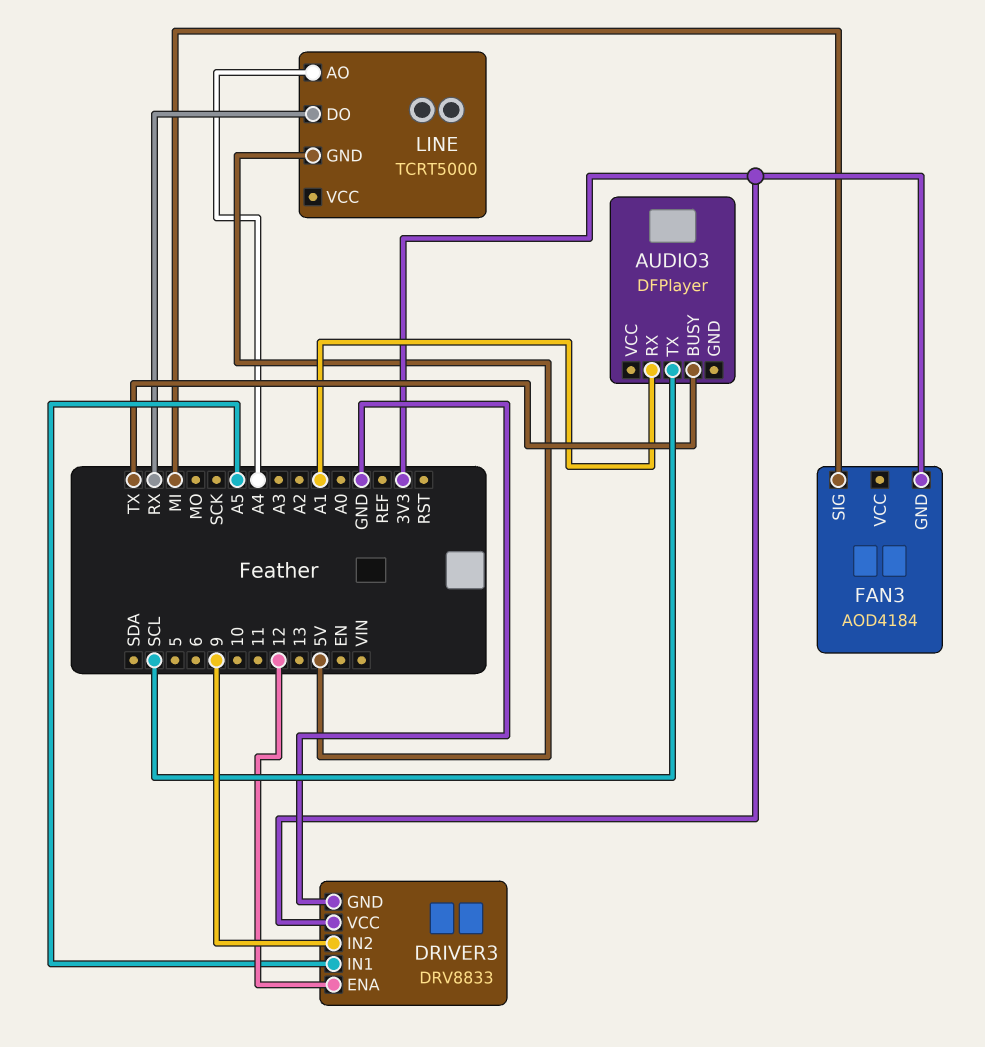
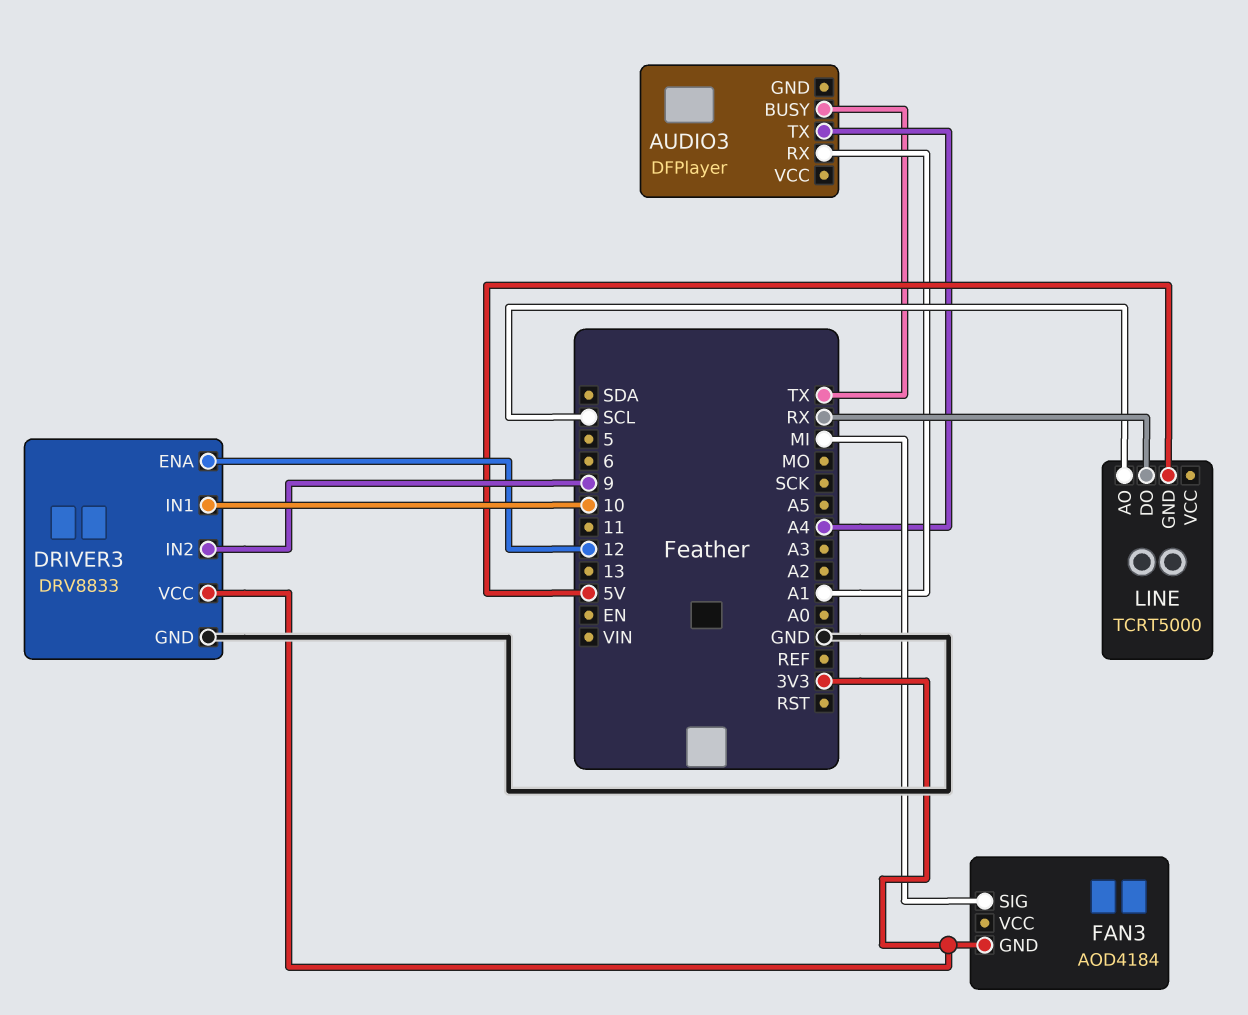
AUDIO3 pin TX: SCL -> A4
DRIVER3 pin IN1: A5 -> 10
LINE pin AO: A4 -> SCL

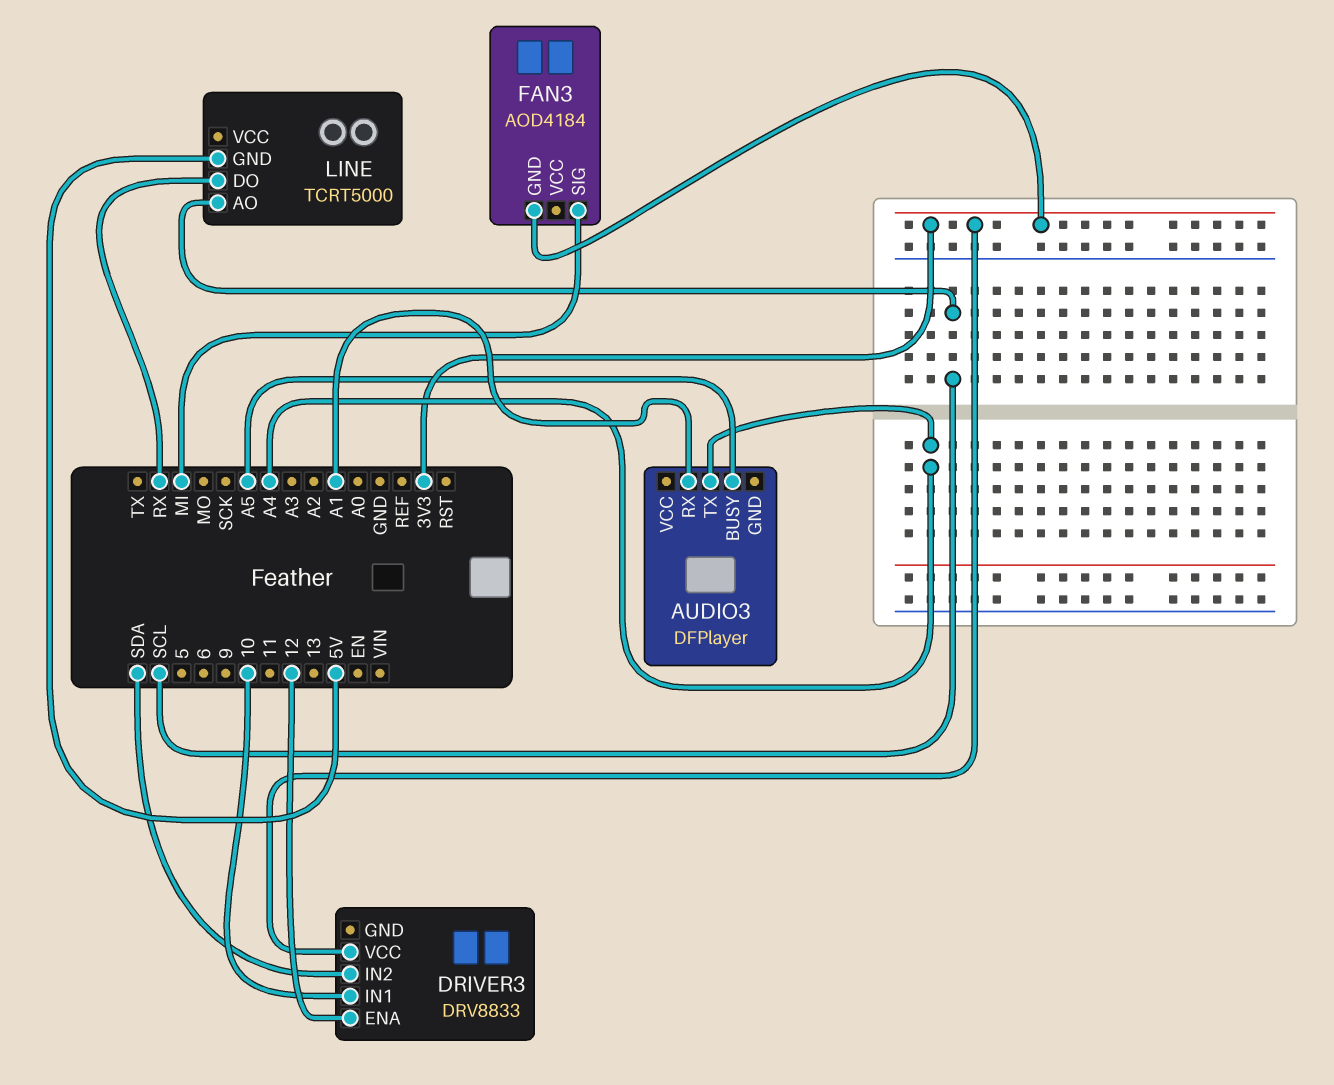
AUDIO3 pin BUSY: TX -> A5
DRIVER3 pin GND: GND -> none
DRIVER3 pin IN2: 9 -> SDA

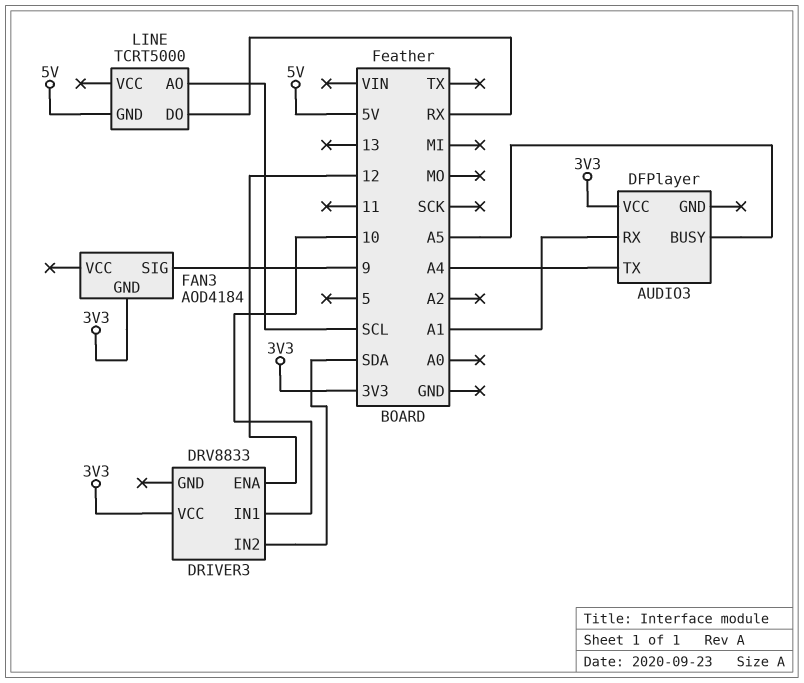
AUDIO3 pin VCC: none -> 3V3
FAN3 pin SIG: MI -> 9

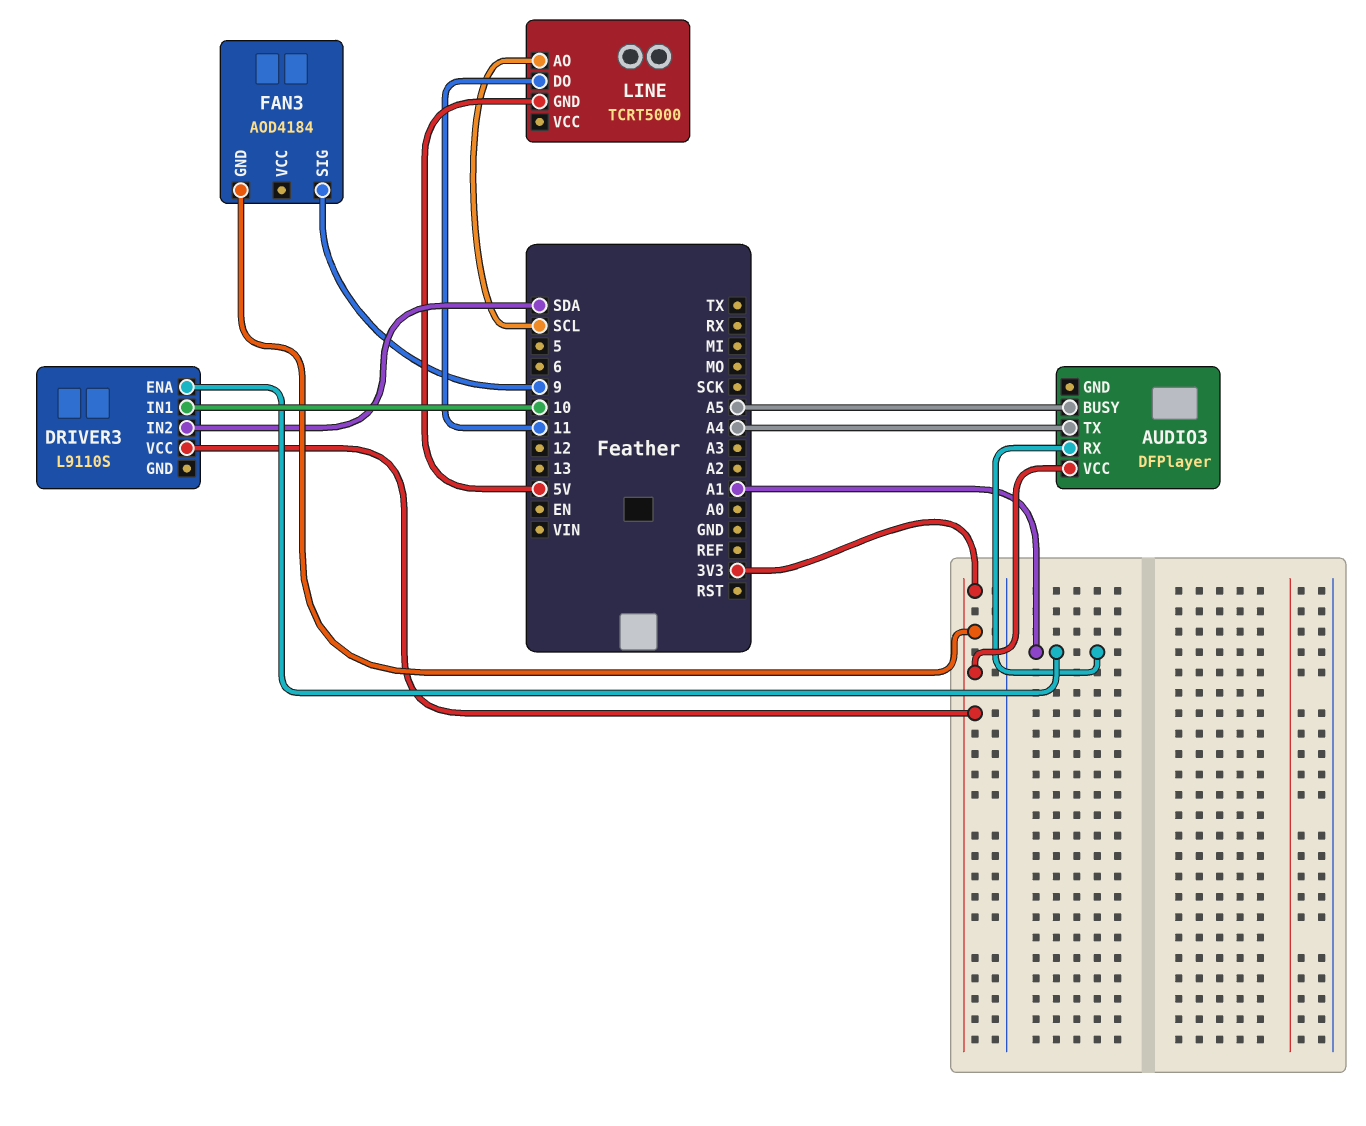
DRIVER3: DRV8833 -> L9110S
DRIVER3 pin ENA: 12 -> A1
LINE pin DO: RX -> 11

